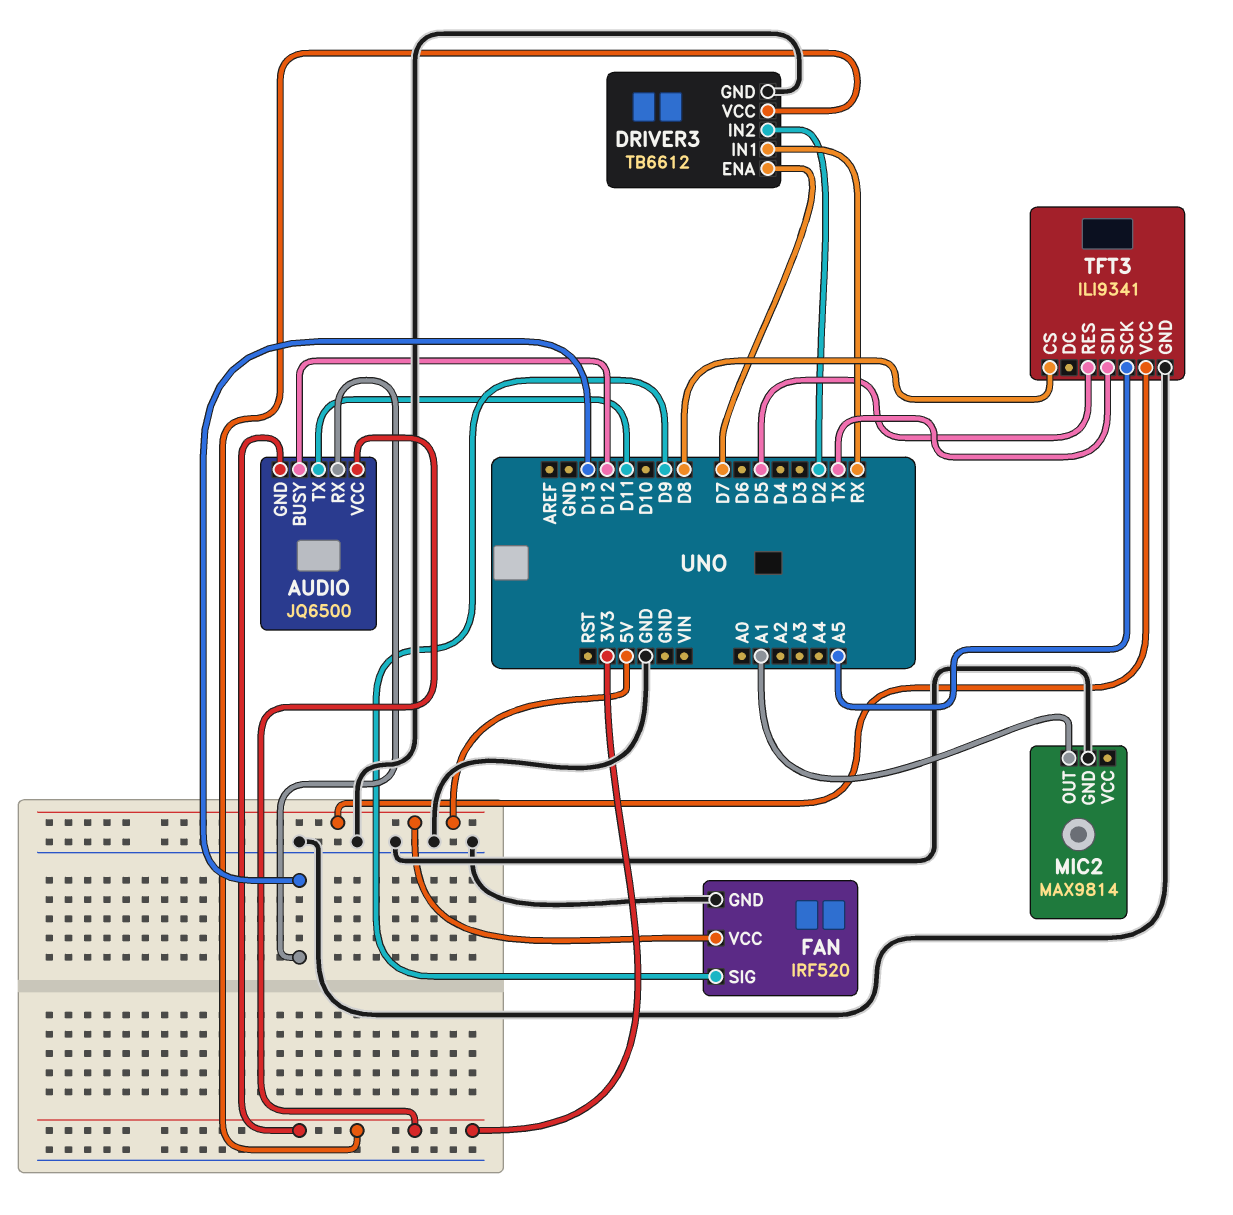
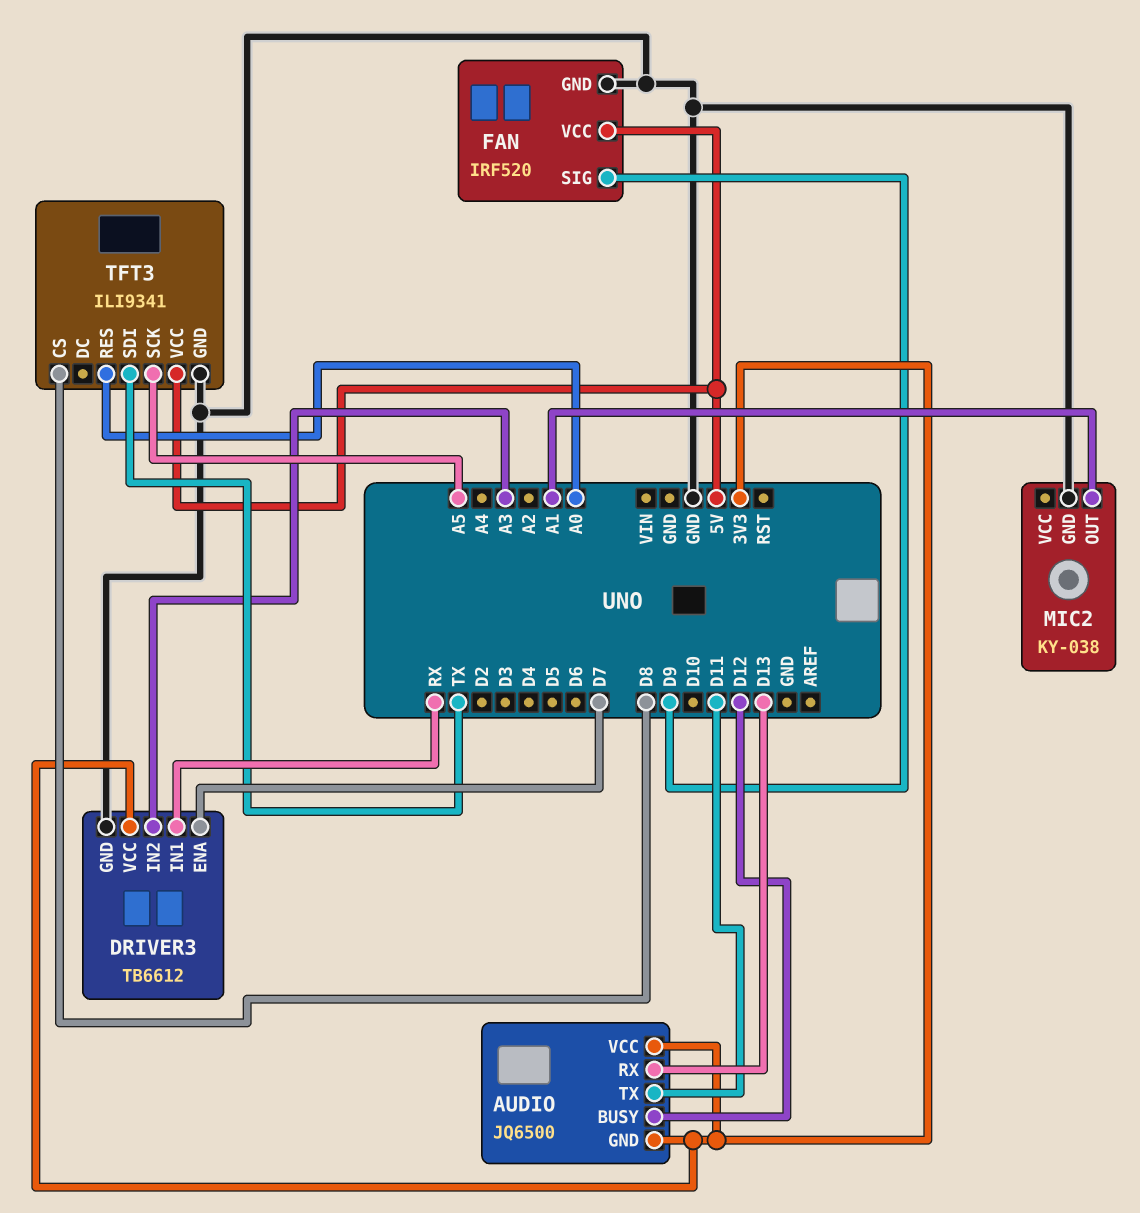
DRIVER3 pin IN2: D2 -> A3
MIC2: MAX9814 -> KY-038
TFT3 pin RES: D5 -> A0

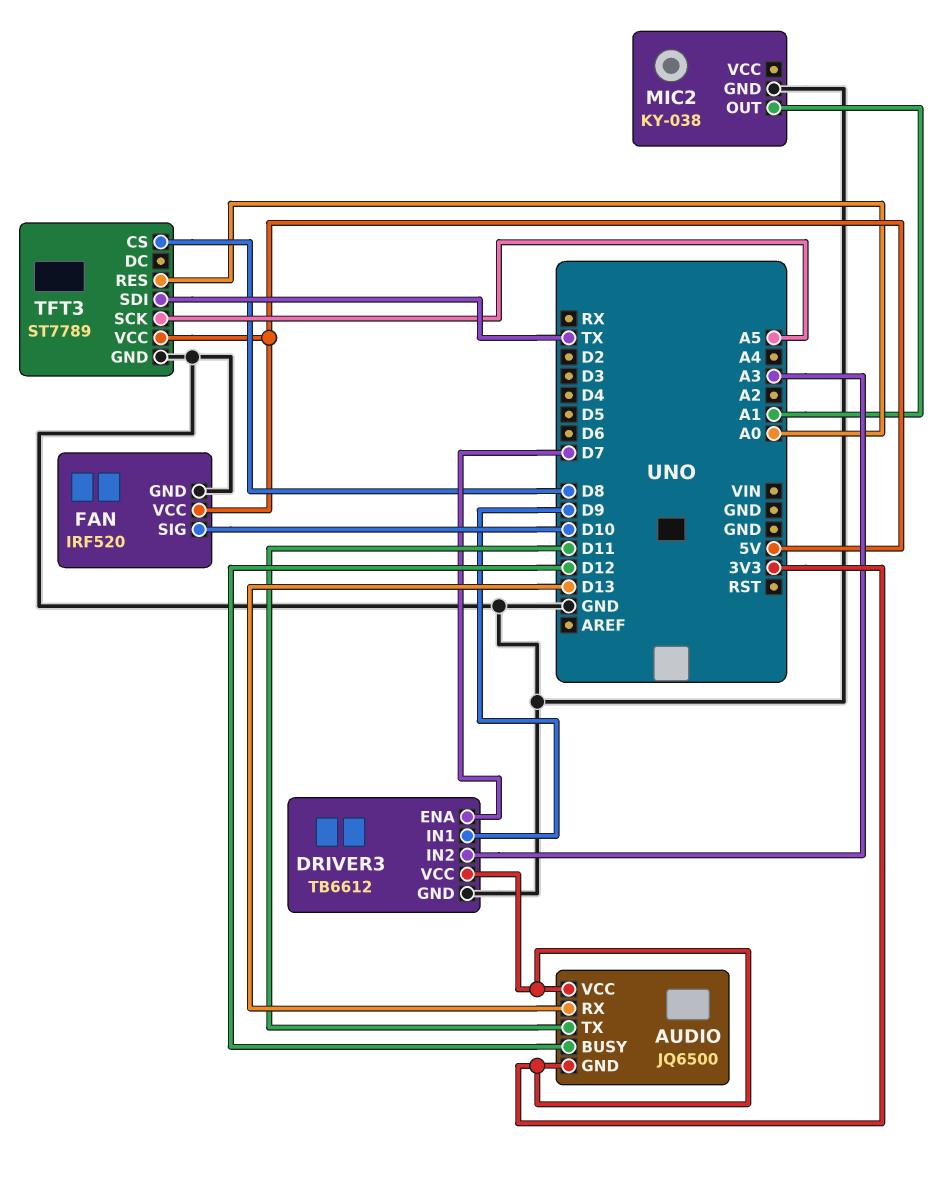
DRIVER3 pin IN1: RX -> D9
FAN pin SIG: D9 -> D10
TFT3: ILI9341 -> ST7789

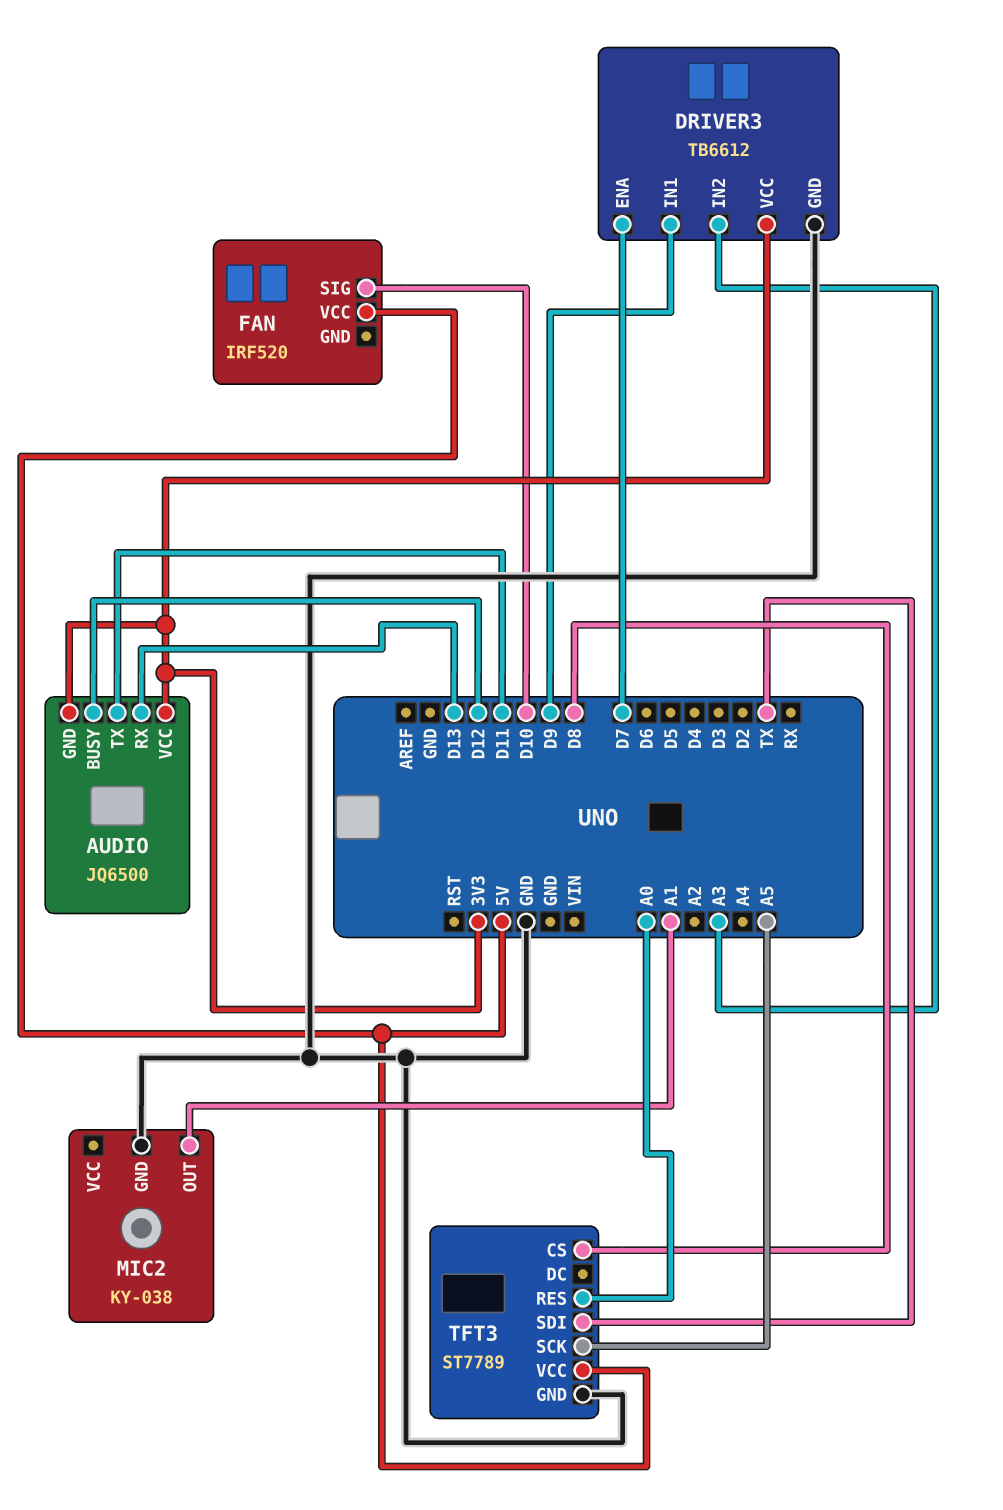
FAN pin GND: GND -> none

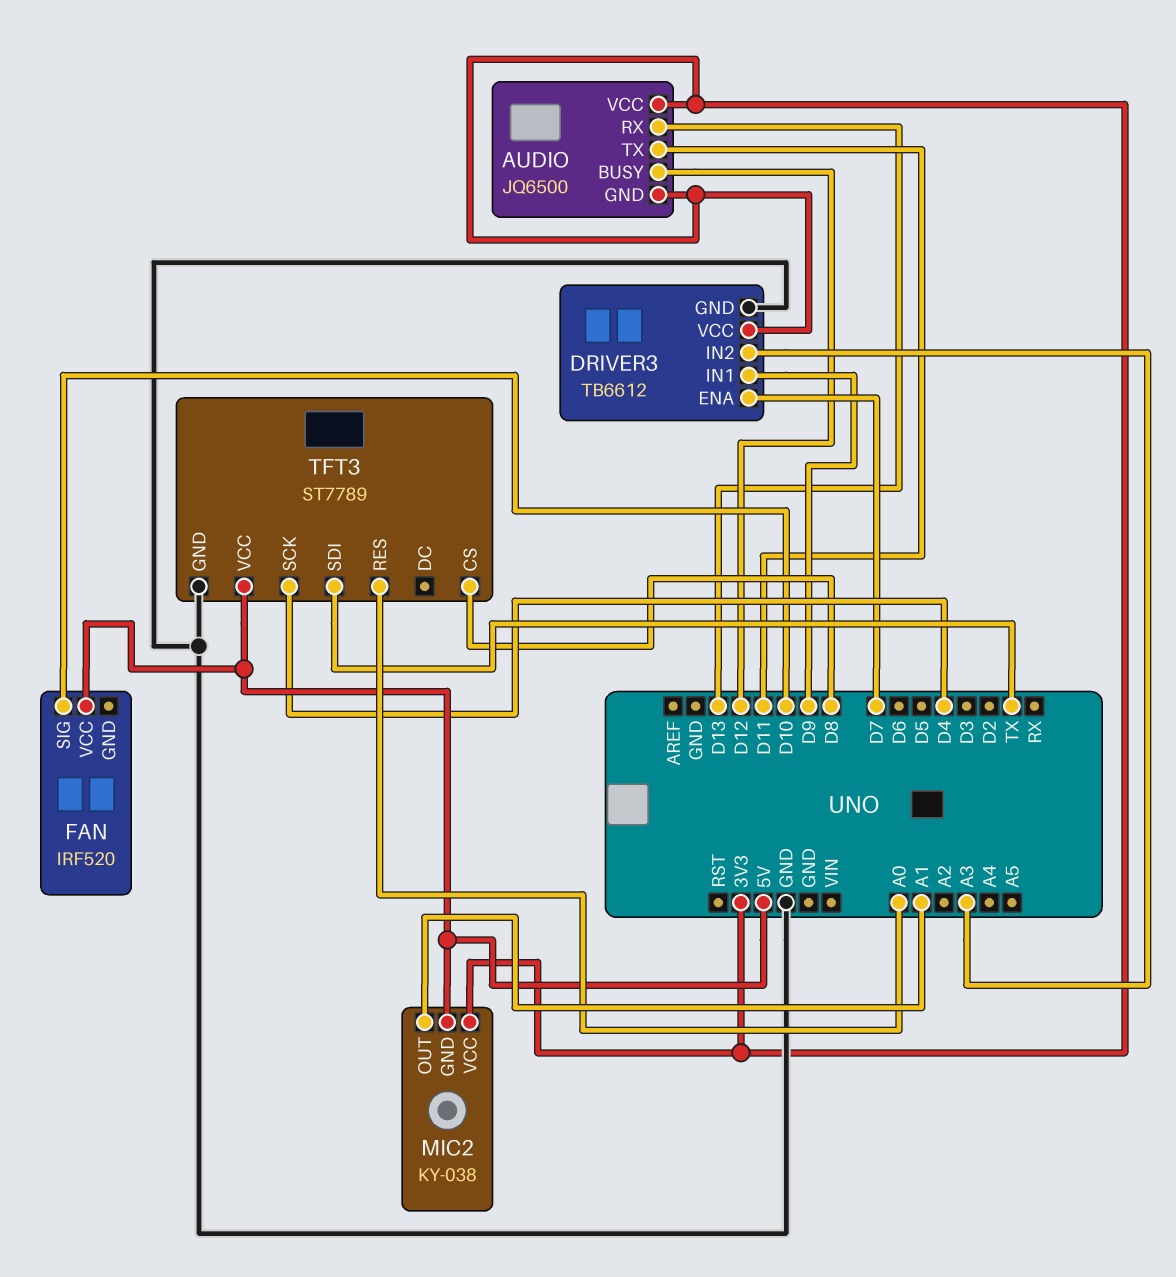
MIC2 pin GND: GND -> 5V
MIC2 pin VCC: none -> 3V3
TFT3 pin SCK: A5 -> D4

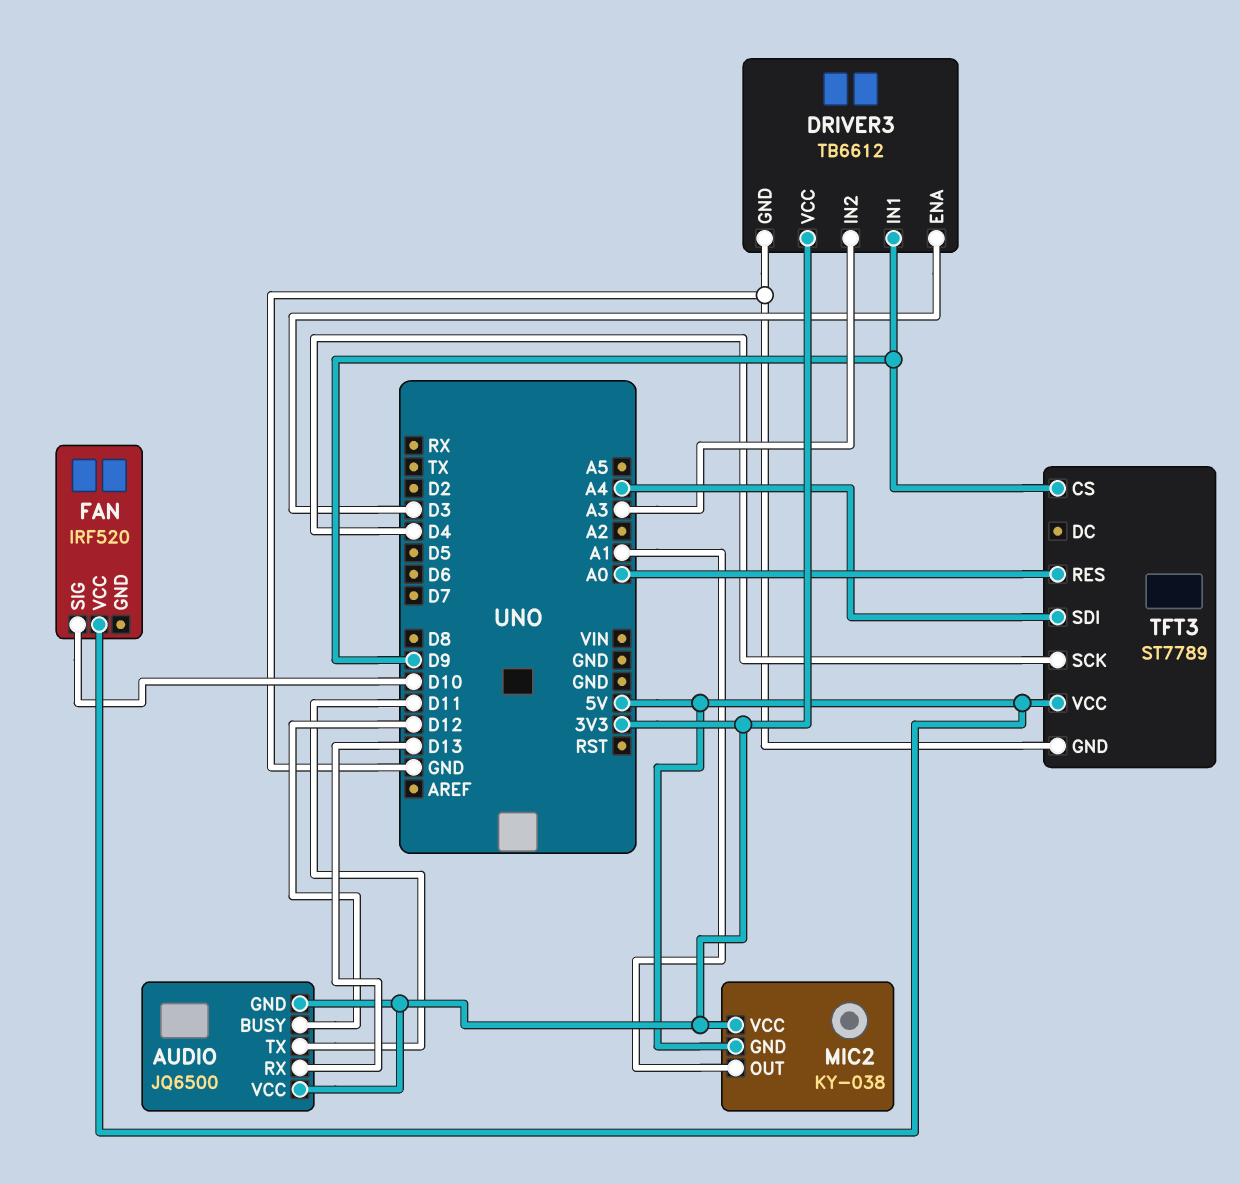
DRIVER3 pin ENA: D7 -> D3
TFT3 pin CS: D8 -> D9
TFT3 pin SDI: TX -> A4

